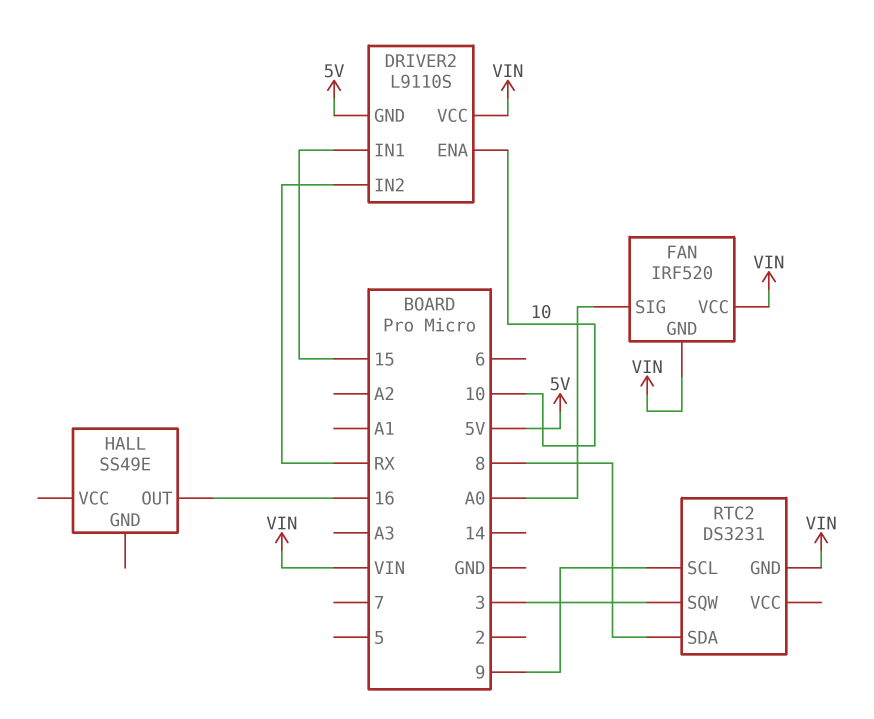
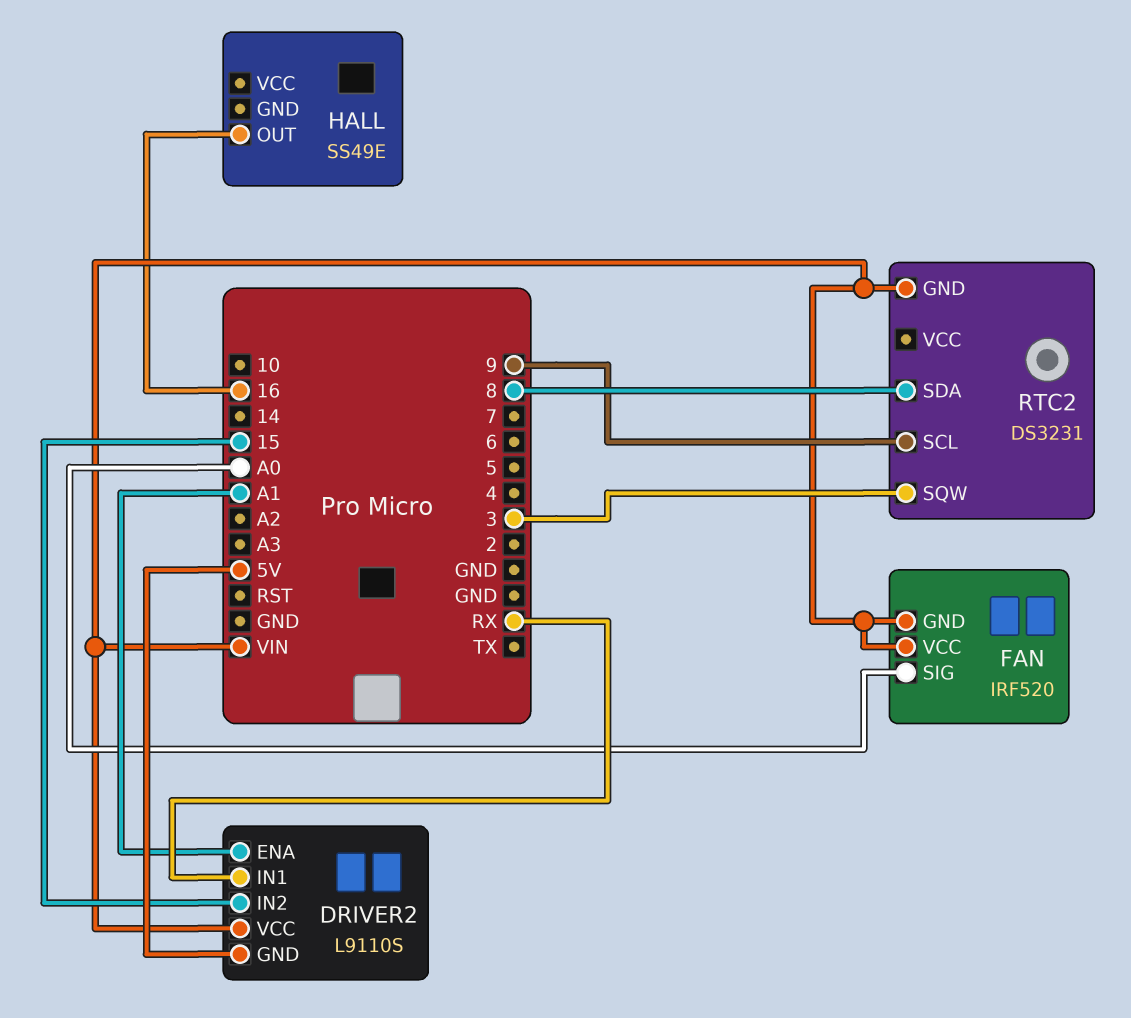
DRIVER2 pin ENA: 10 -> A1
DRIVER2 pin IN1: 15 -> RX
DRIVER2 pin IN2: RX -> 15

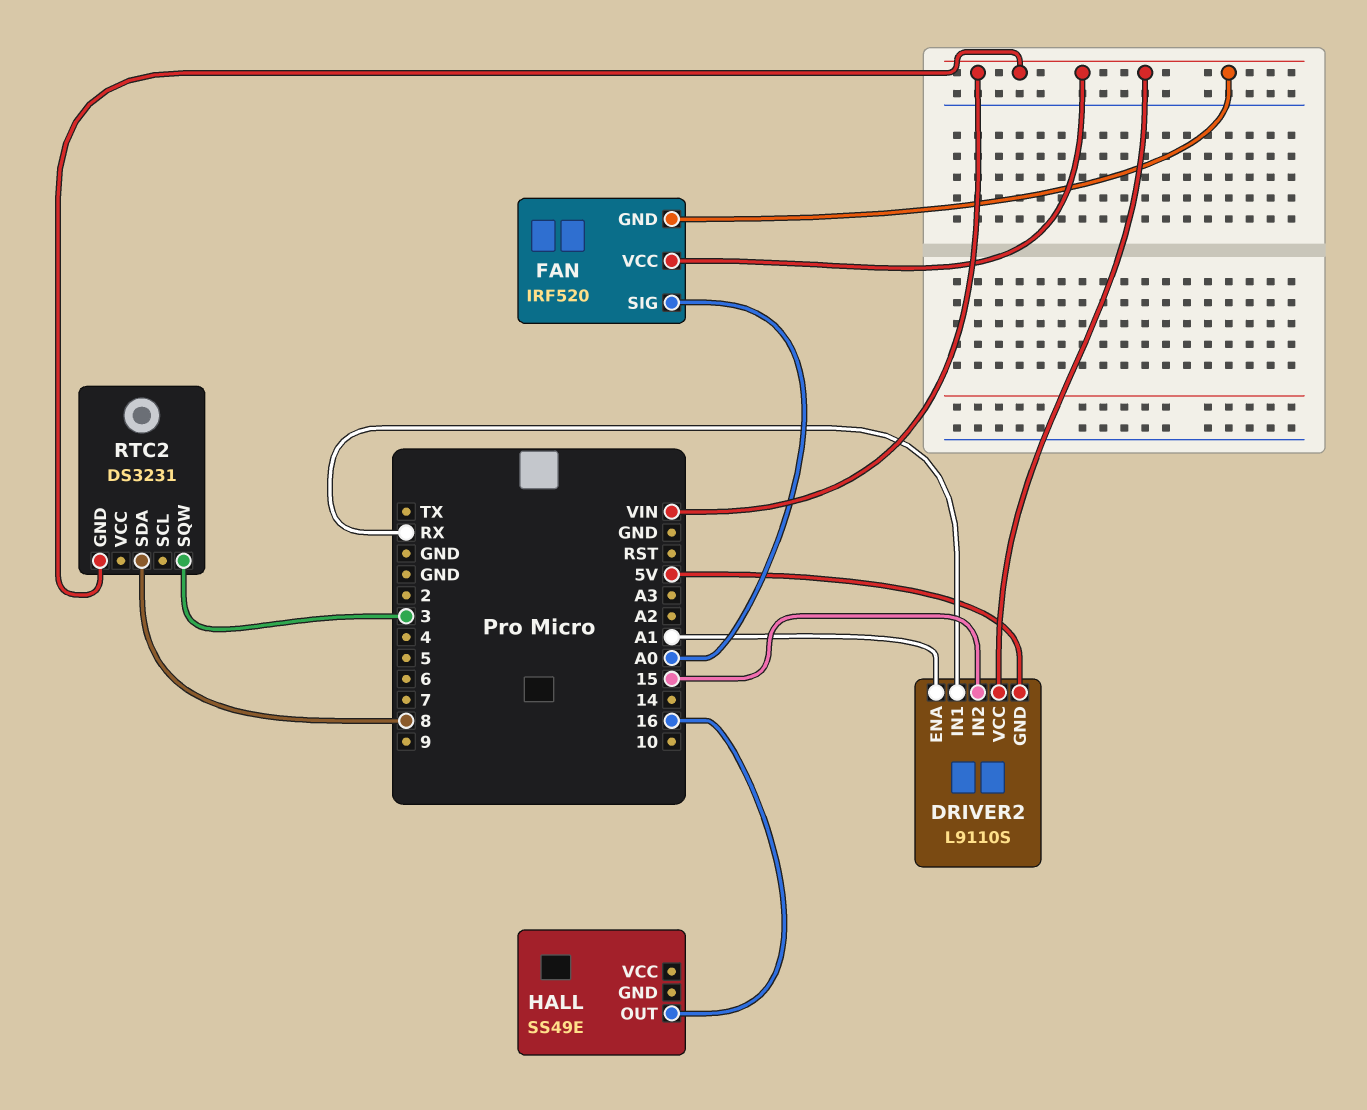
RTC2 pin SCL: 9 -> none

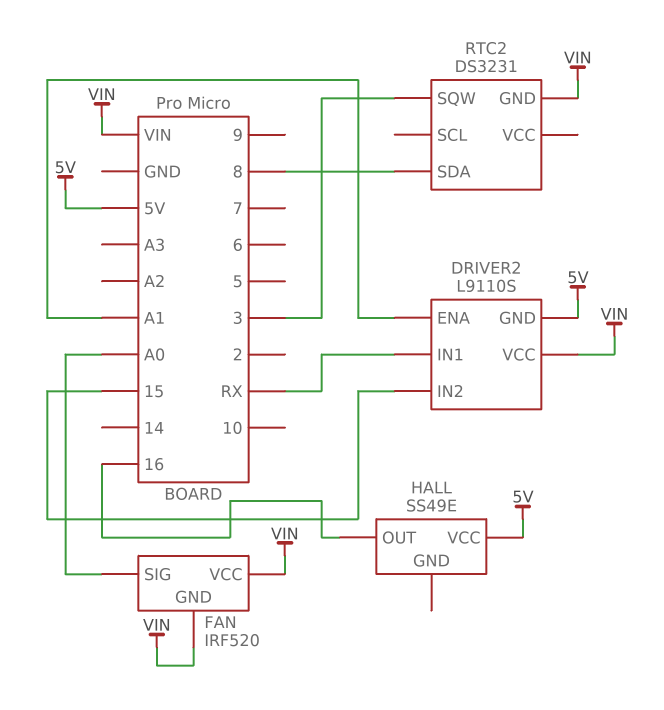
HALL pin VCC: none -> 5V

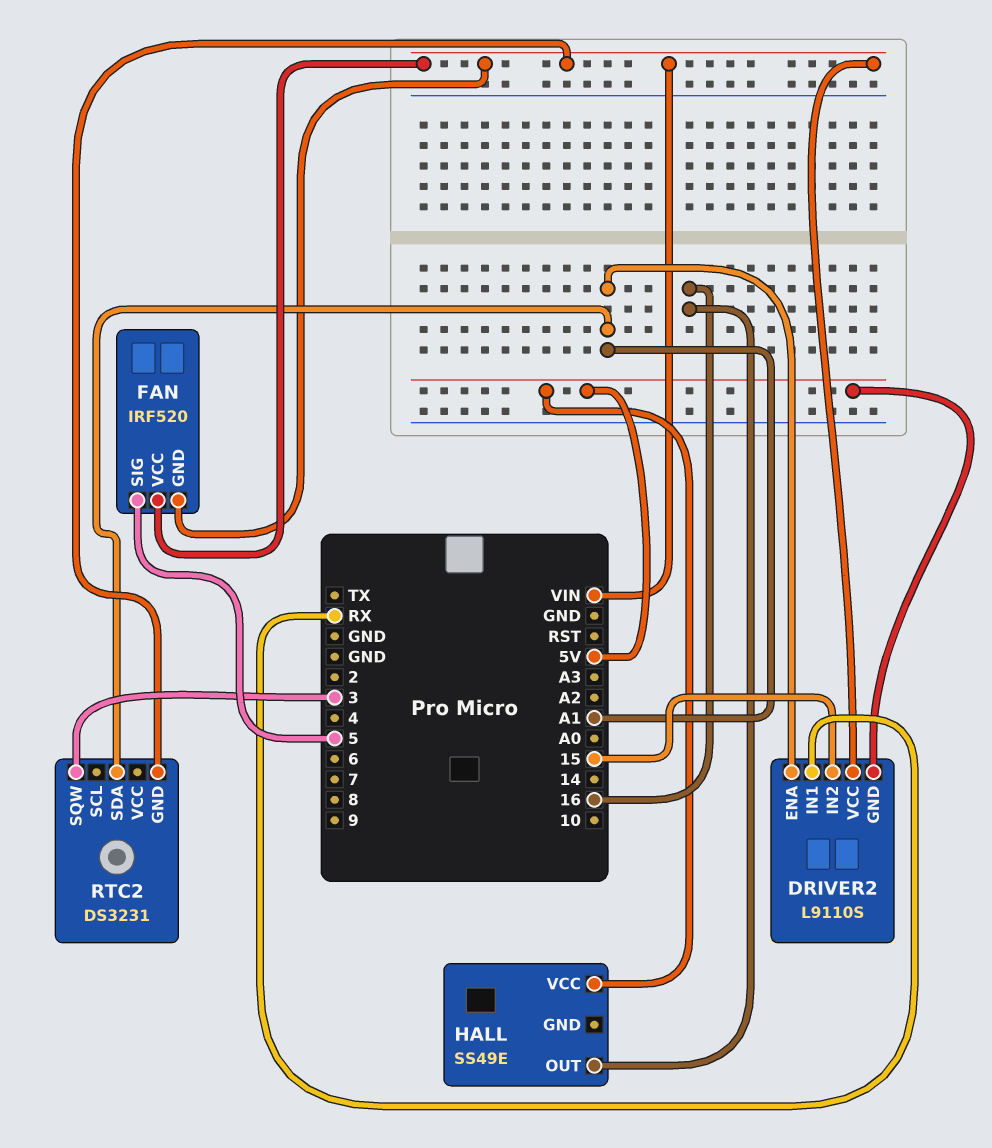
FAN pin SIG: A0 -> 5
RTC2 pin SDA: 8 -> A1

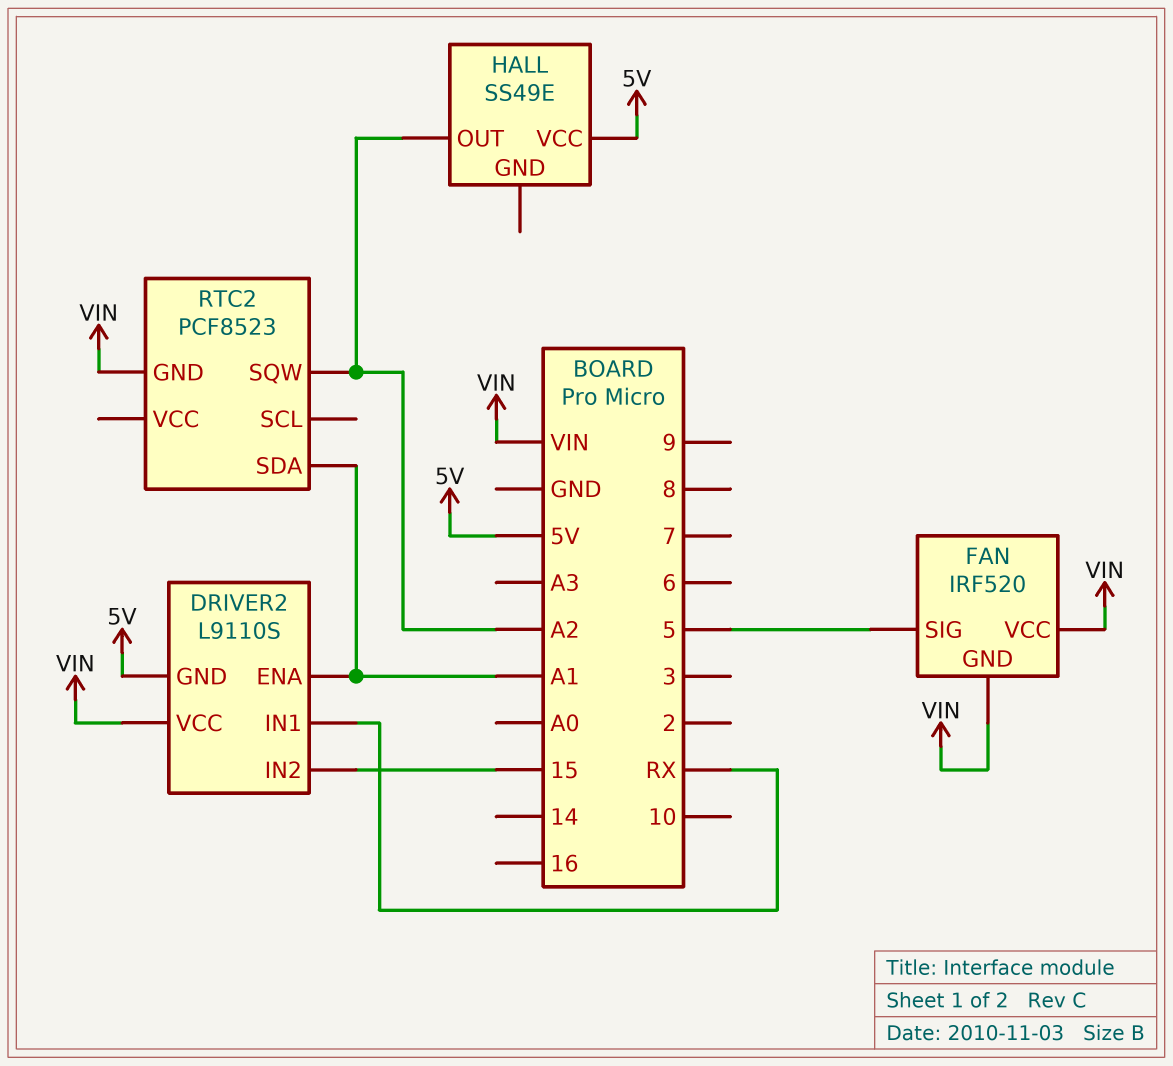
HALL pin OUT: 16 -> A2
RTC2: DS3231 -> PCF8523
RTC2 pin SQW: 3 -> A2

